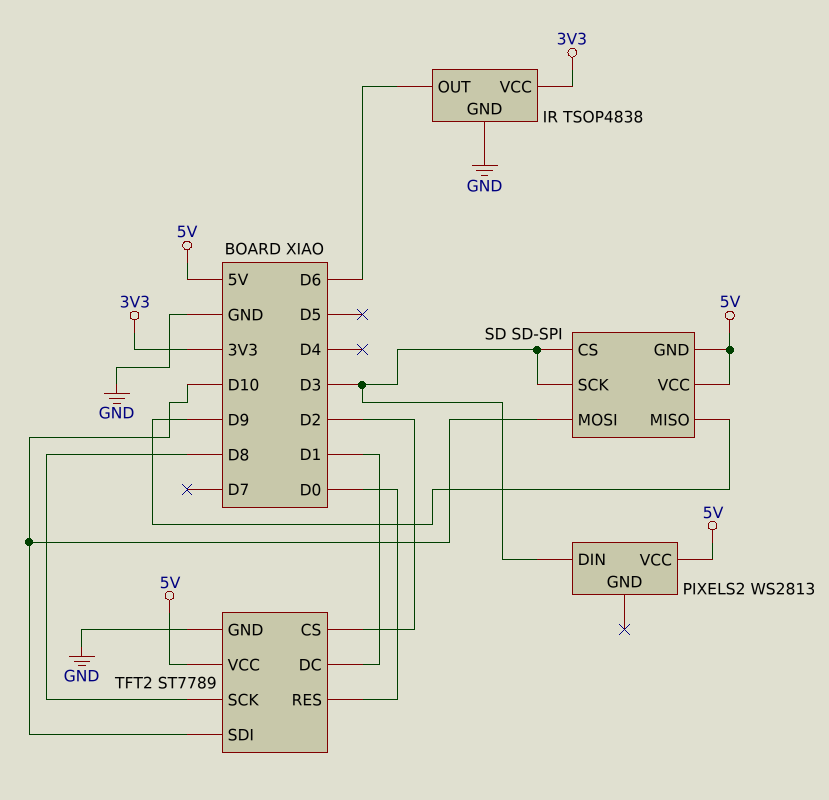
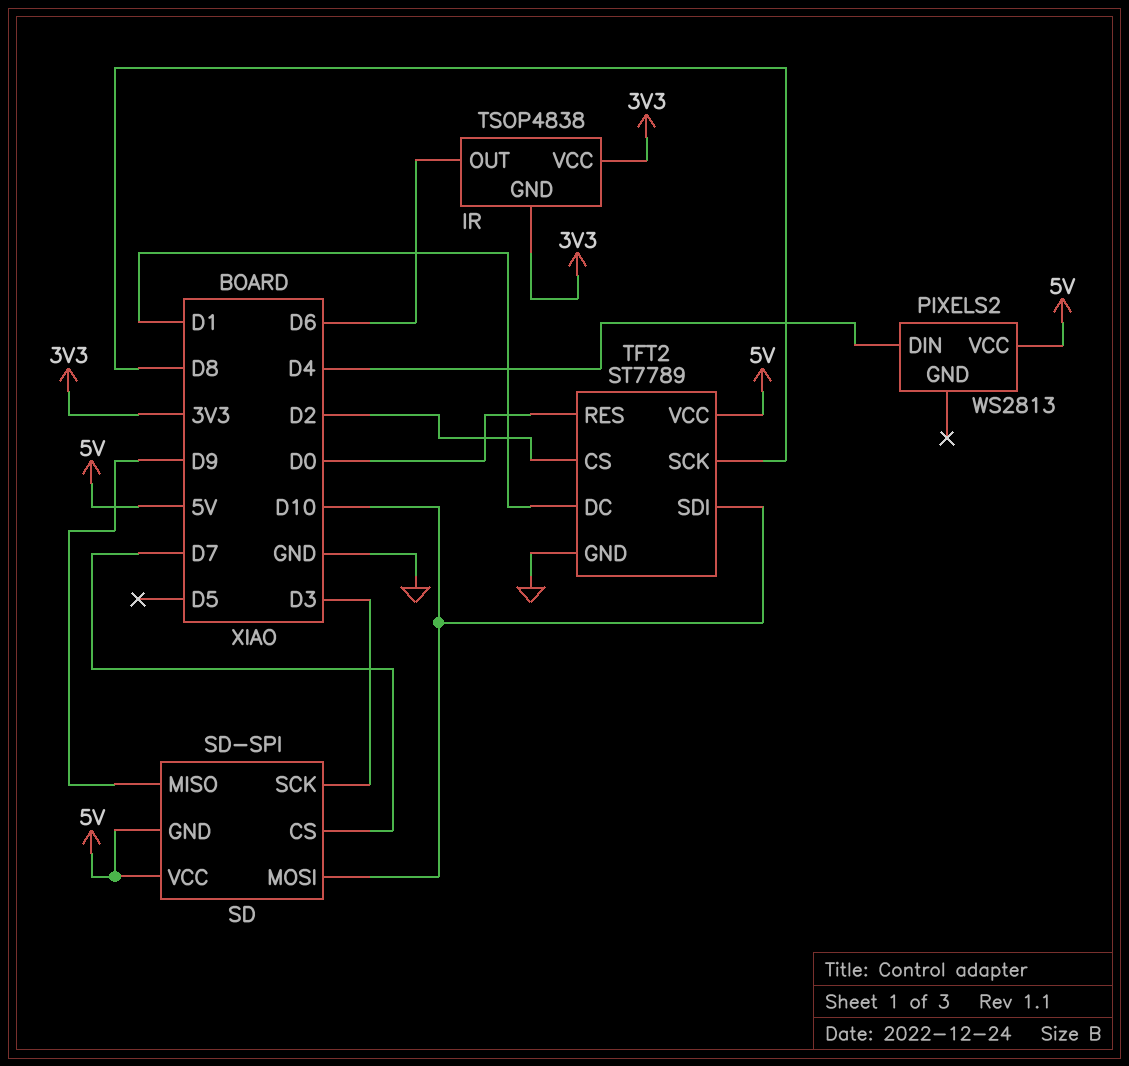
IR pin GND: GND -> 3V3
PIXELS2 pin DIN: D3 -> D4
SD pin CS: D3 -> D7

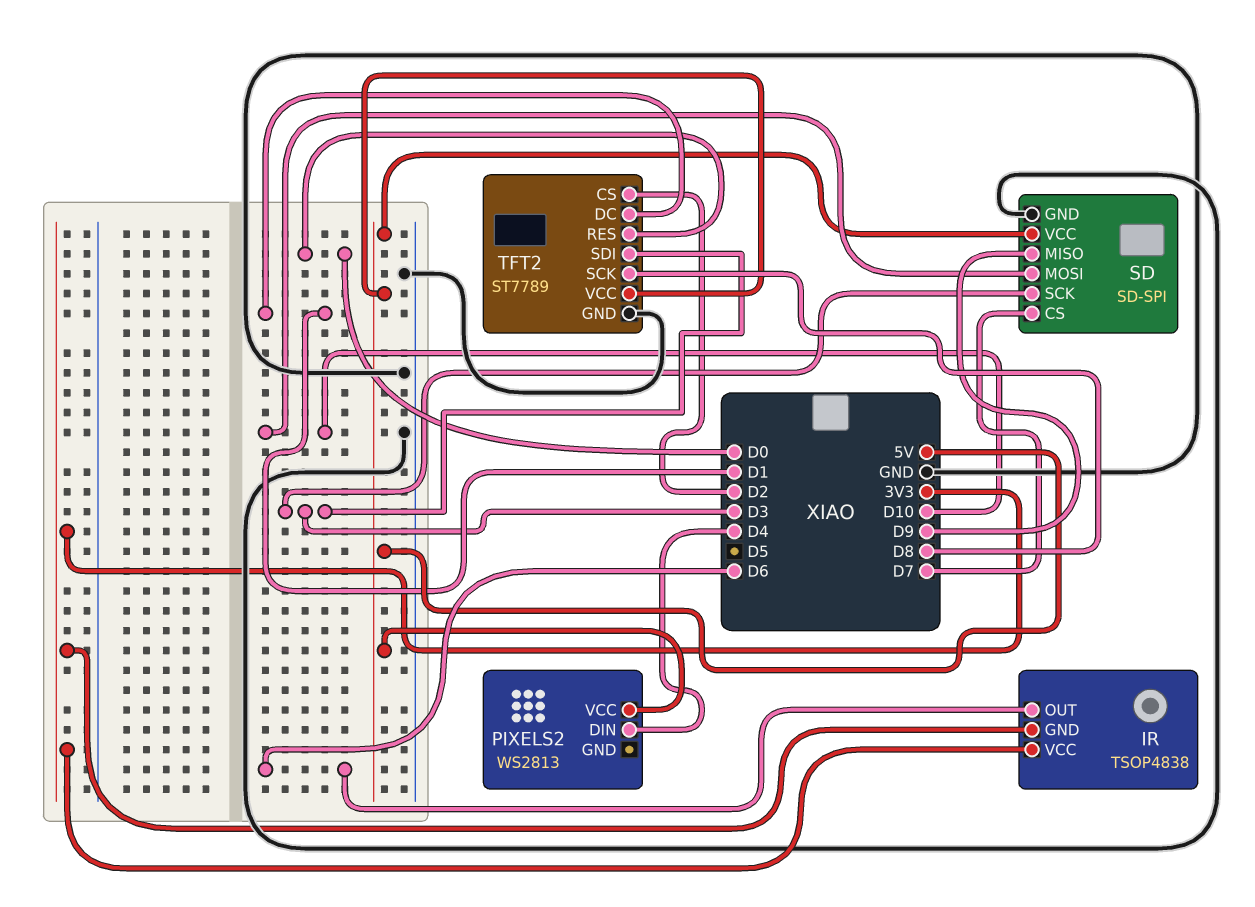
SD pin GND: 5V -> GND
TFT2 pin SDI: D10 -> D3

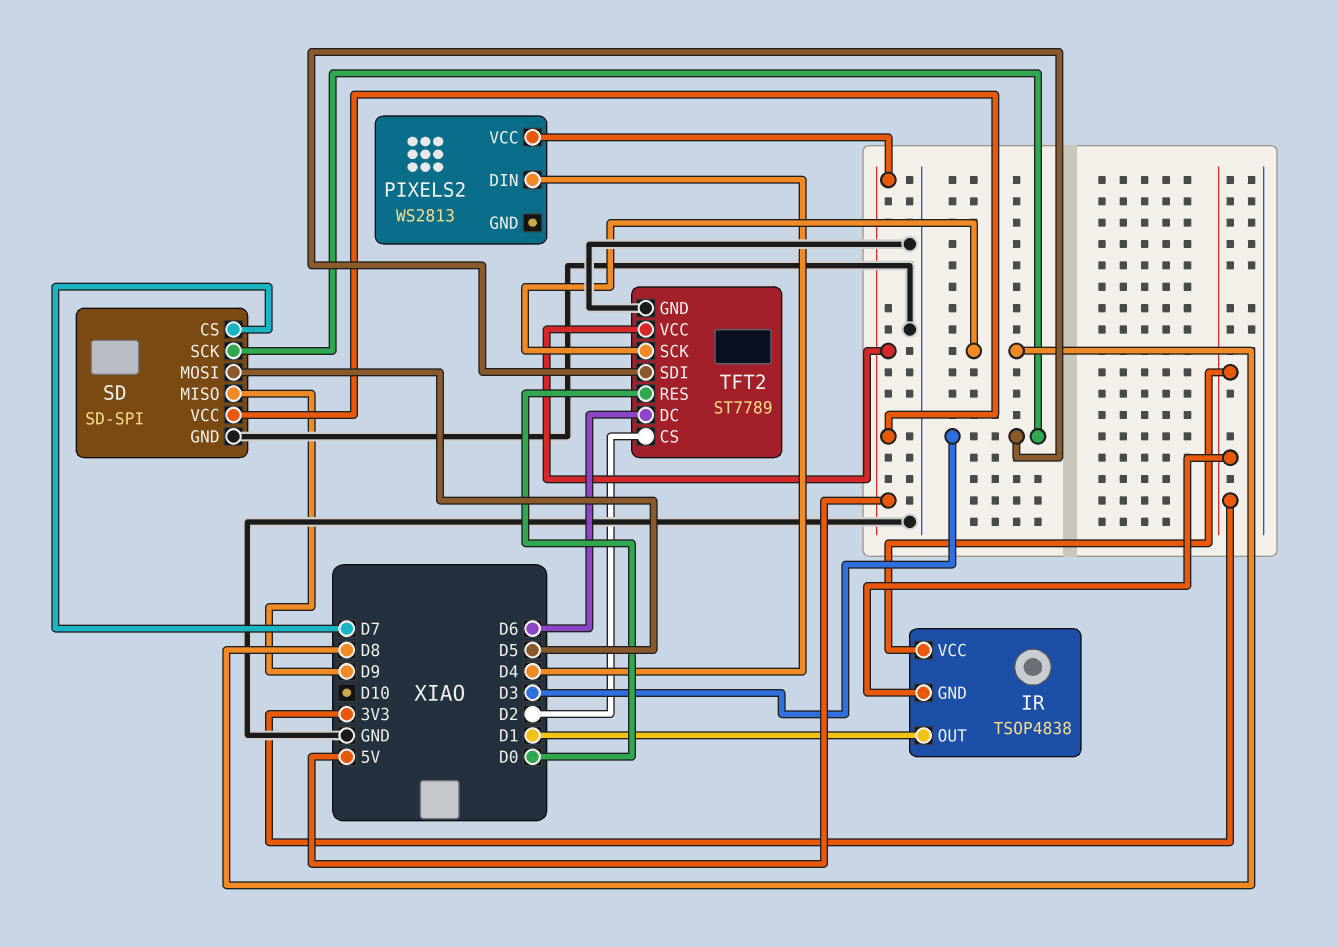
IR pin OUT: D6 -> D1
SD pin MOSI: D10 -> D5
TFT2 pin DC: D1 -> D6

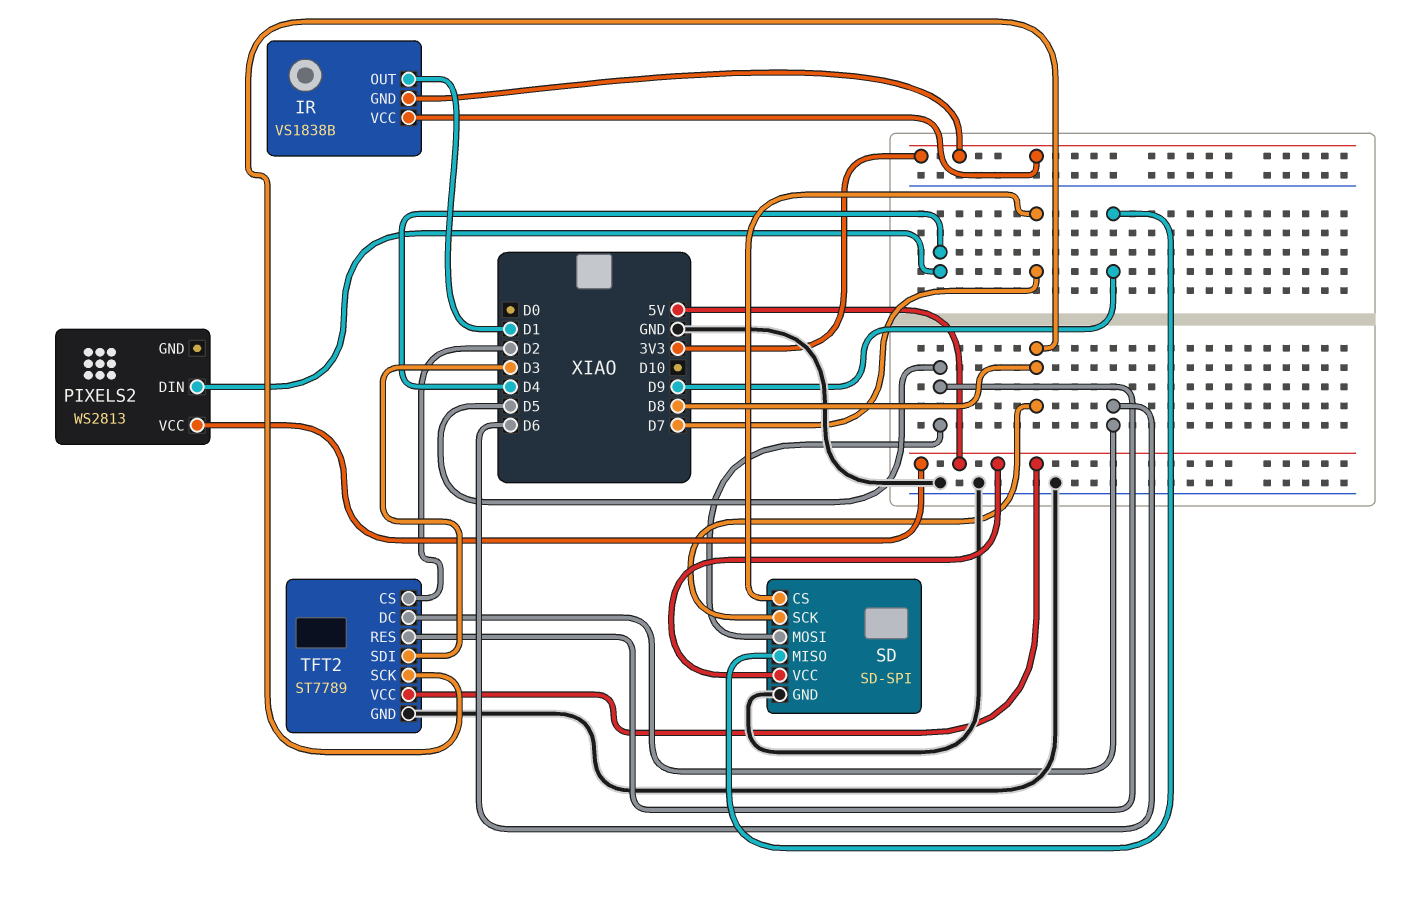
IR: TSOP4838 -> VS1838B
SD pin SCK: D3 -> D8
TFT2 pin RES: D0 -> D5

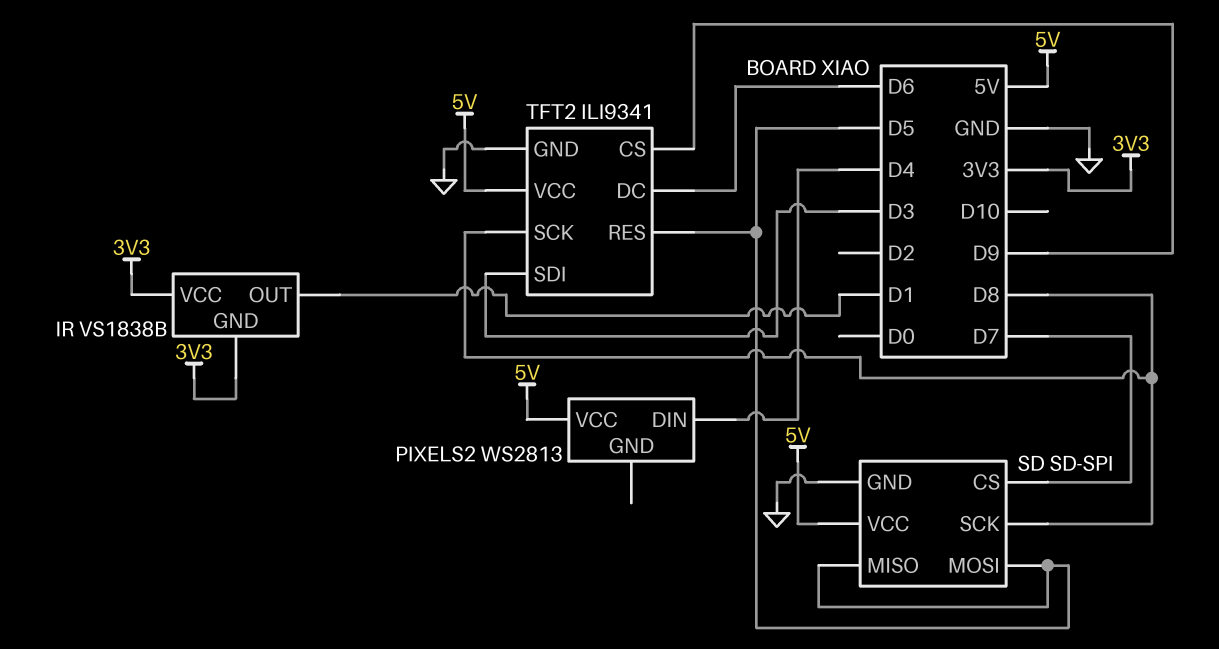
SD pin MISO: D9 -> D5
TFT2: ST7789 -> ILI9341
TFT2 pin CS: D2 -> D9

